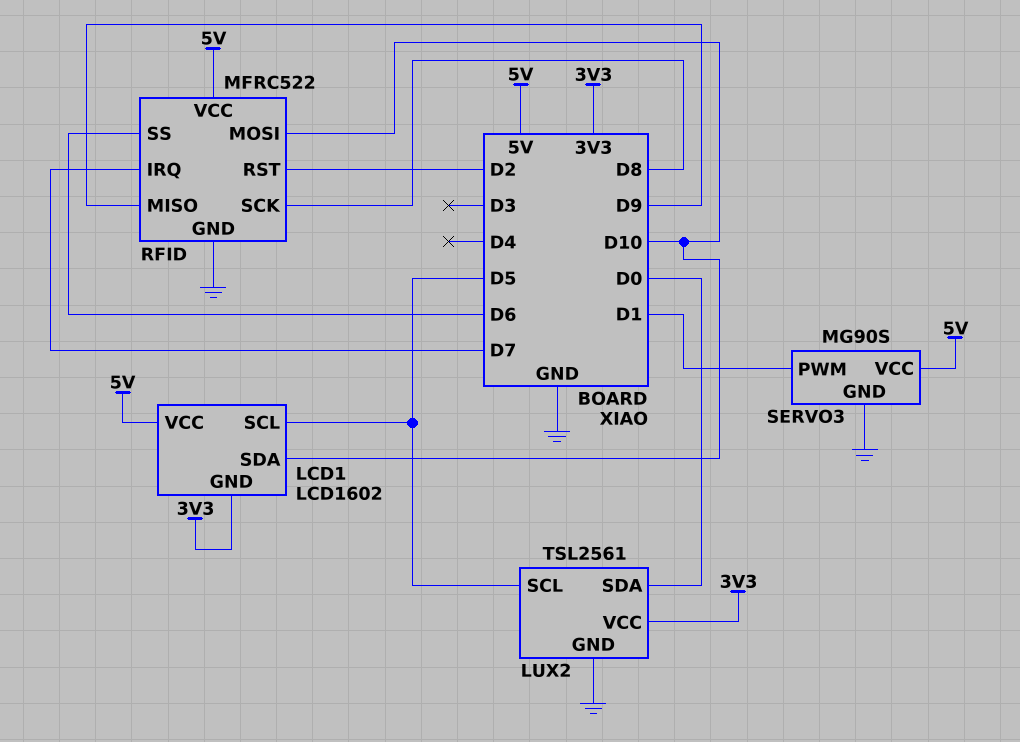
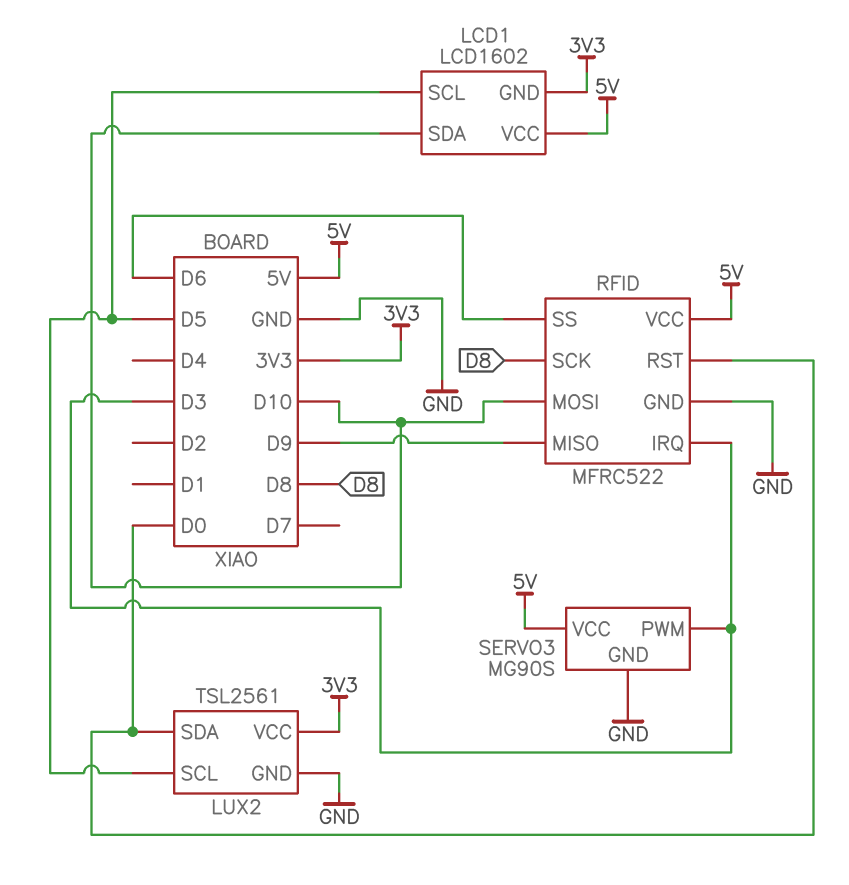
RFID pin IRQ: D7 -> D3
RFID pin RST: D2 -> D0
SERVO3 pin PWM: D1 -> D3

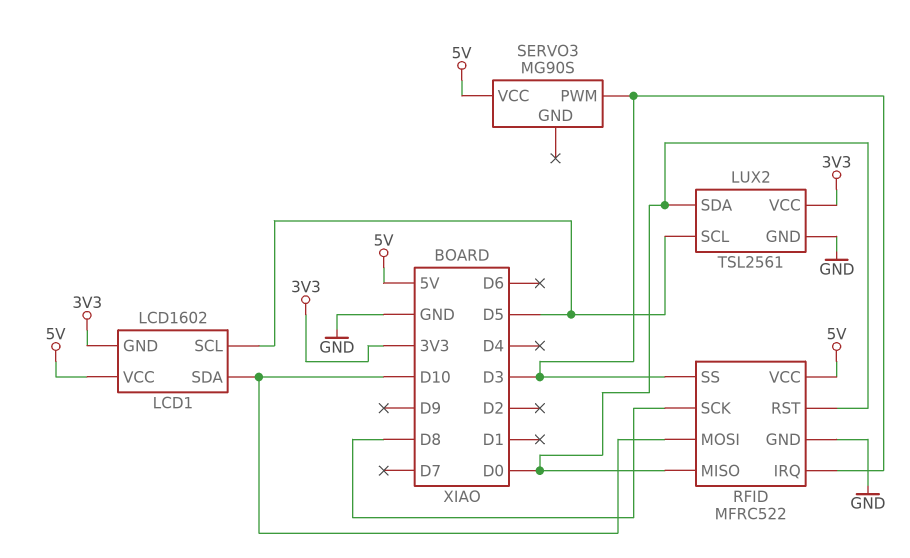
RFID pin MISO: D9 -> D0
RFID pin SS: D6 -> D3
SERVO3 pin GND: GND -> none

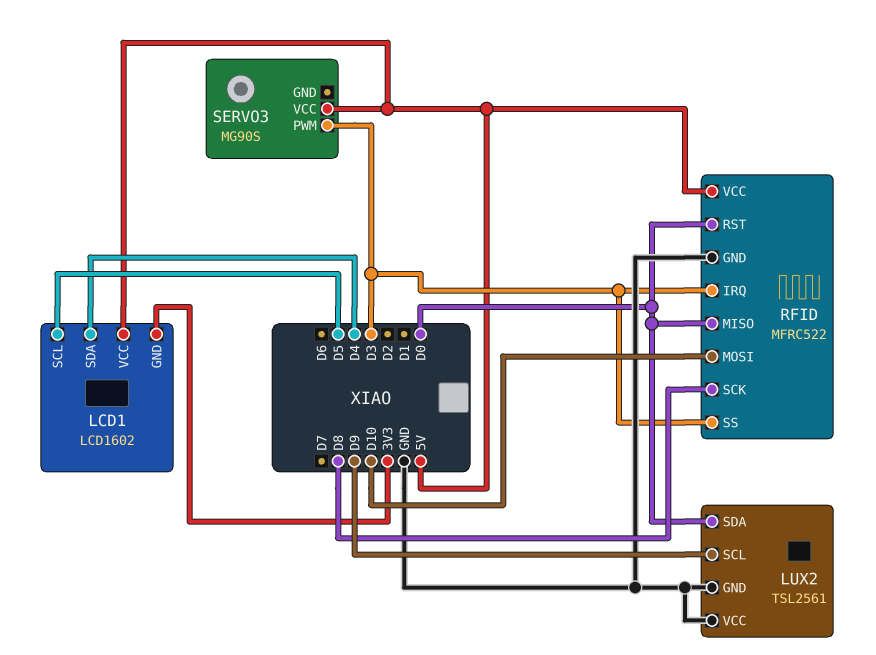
LCD1 pin SDA: D10 -> D4
LUX2 pin SCL: D5 -> D9
LUX2 pin VCC: 3V3 -> GND

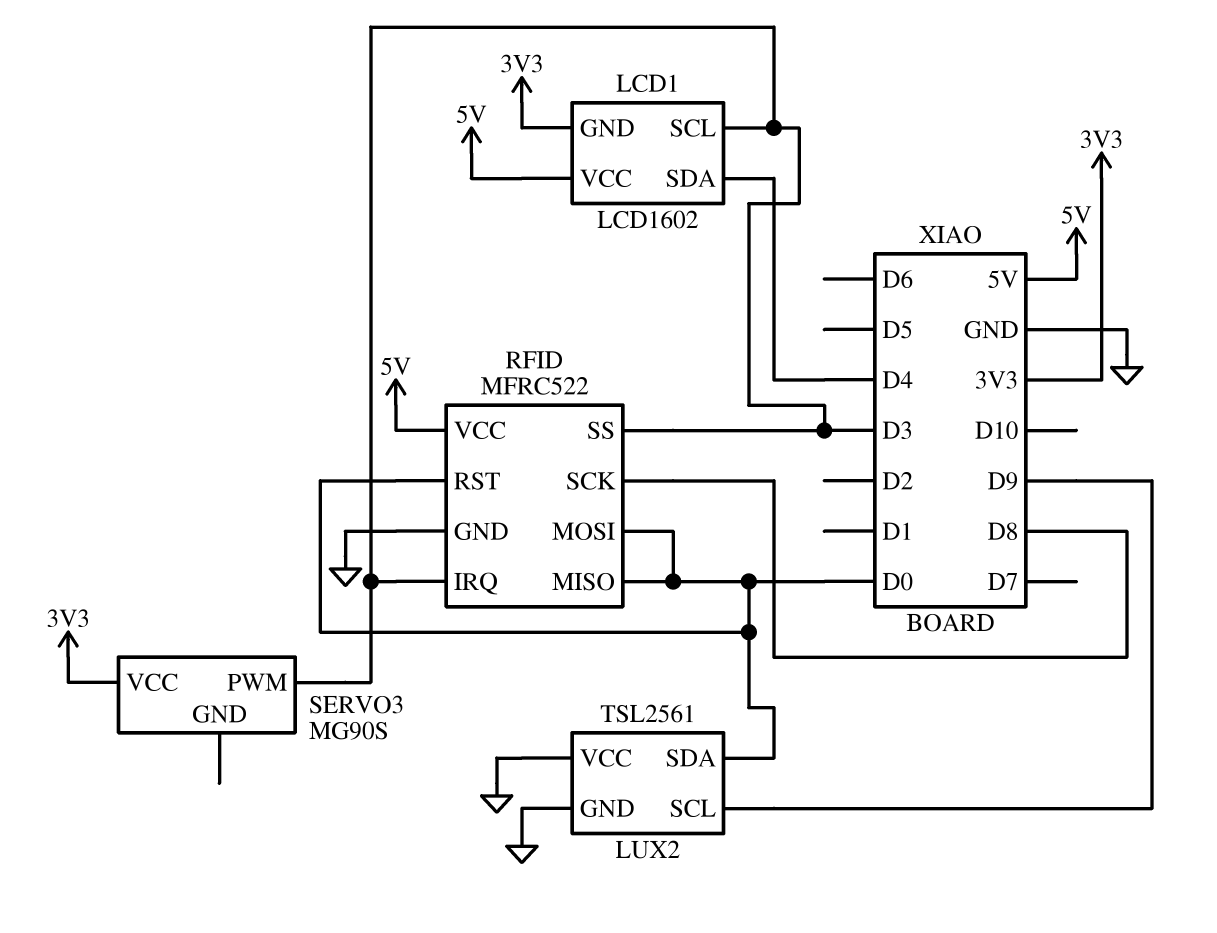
LCD1 pin SCL: D5 -> D3
RFID pin MOSI: D10 -> D0
SERVO3 pin VCC: 5V -> 3V3

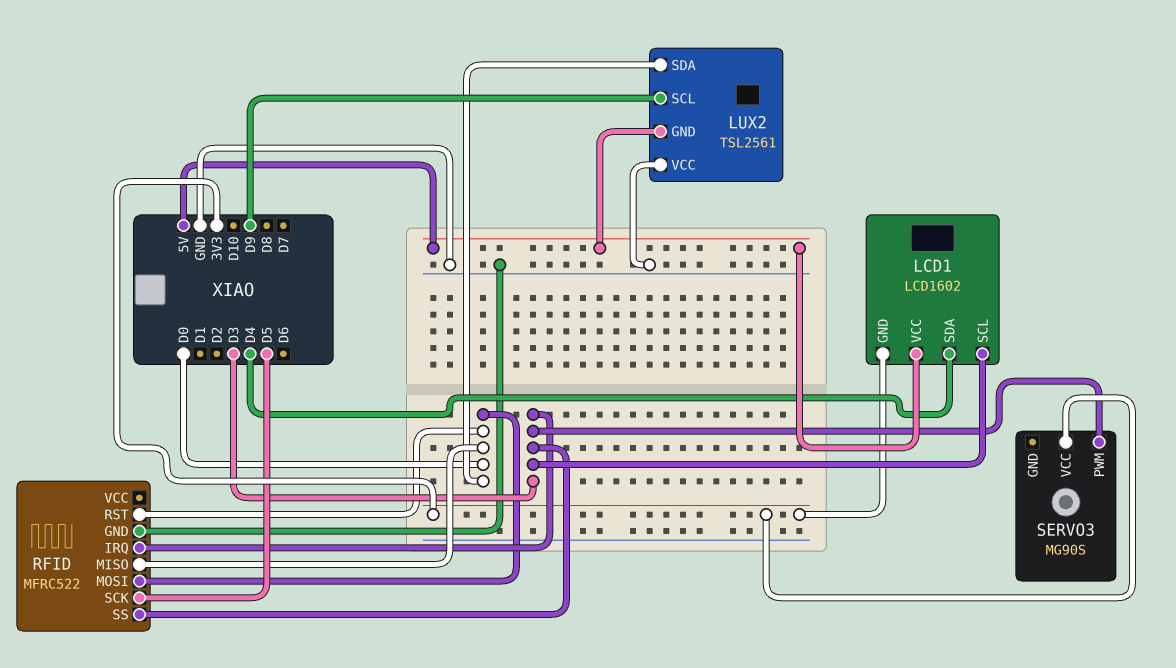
LUX2 pin GND: GND -> 5V
RFID pin SCK: D8 -> D5
RFID pin VCC: 5V -> none

